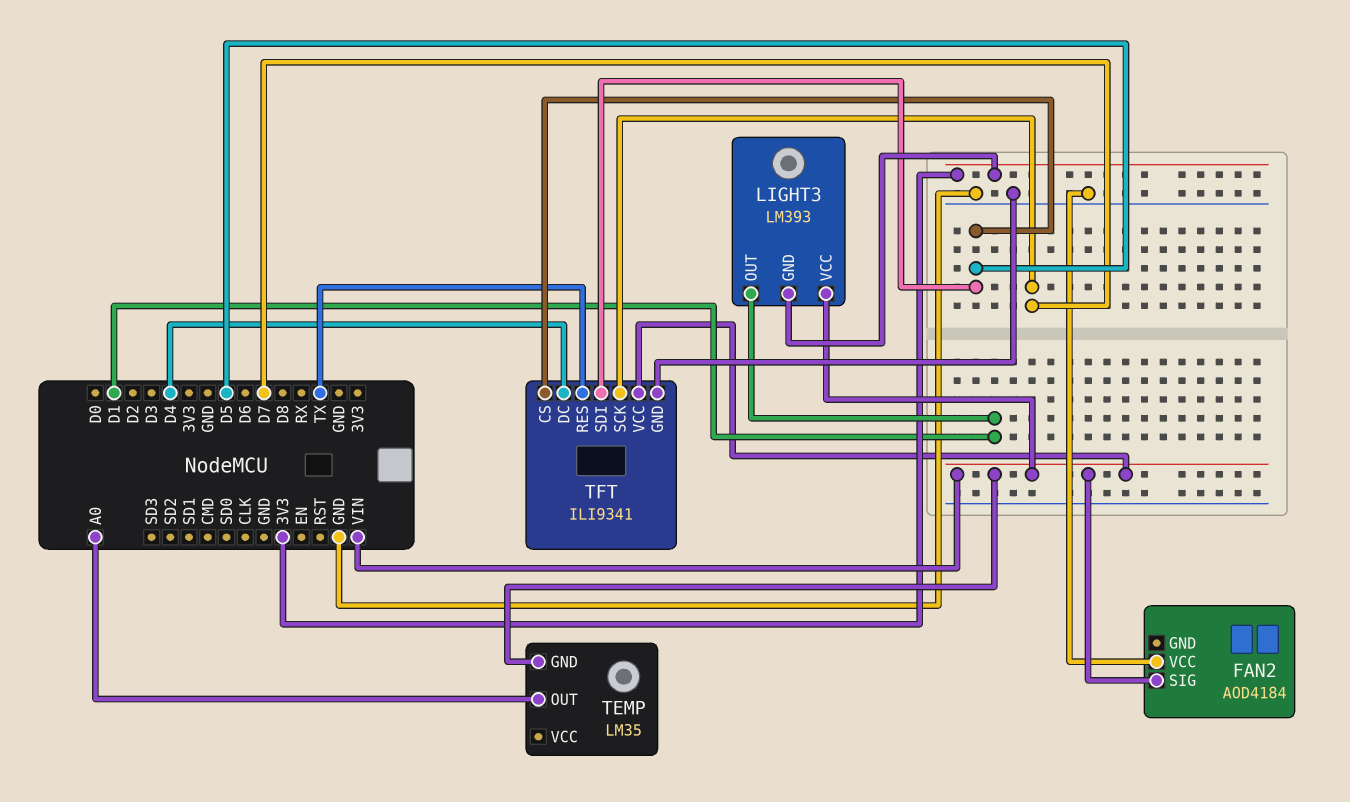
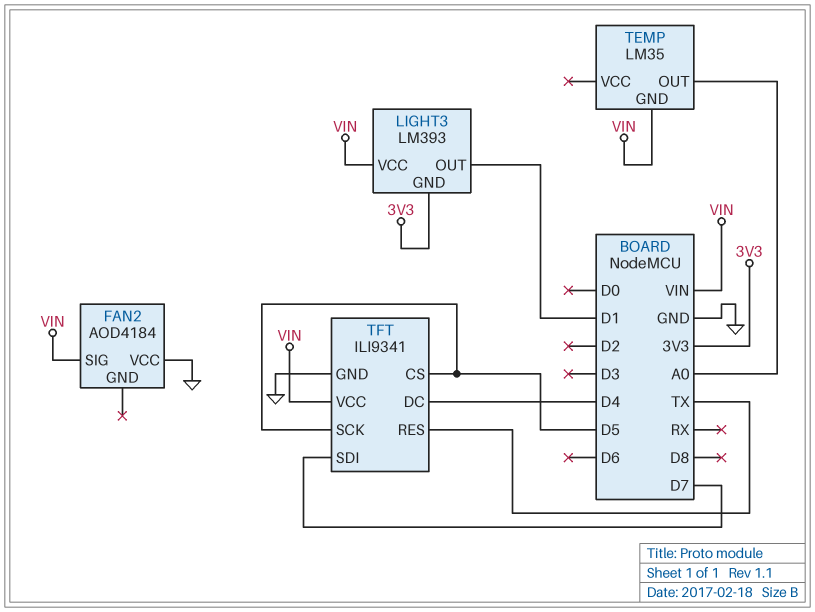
TFT pin SCK: D7 -> D5
TFT pin SDI: D5 -> D7

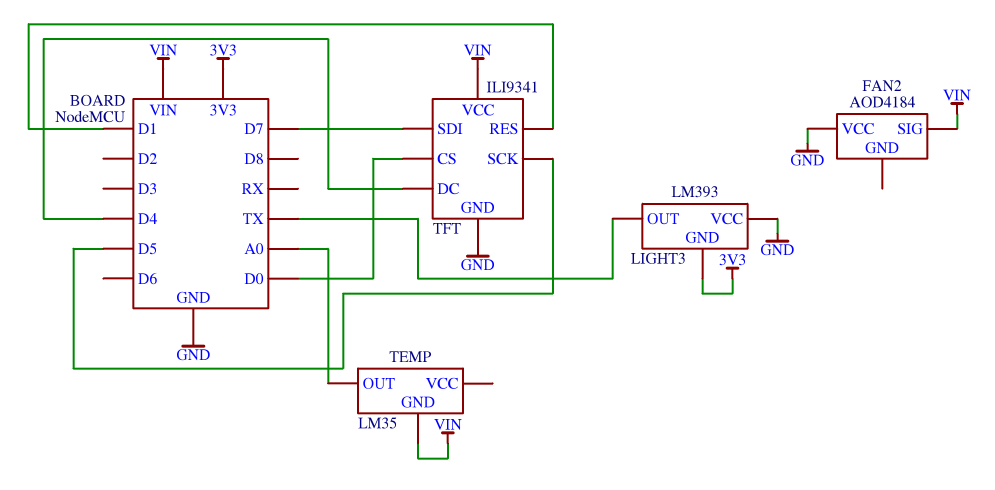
LIGHT3 pin OUT: D1 -> TX
LIGHT3 pin VCC: VIN -> GND
TFT pin CS: D5 -> D0
TFT pin RES: TX -> D1

